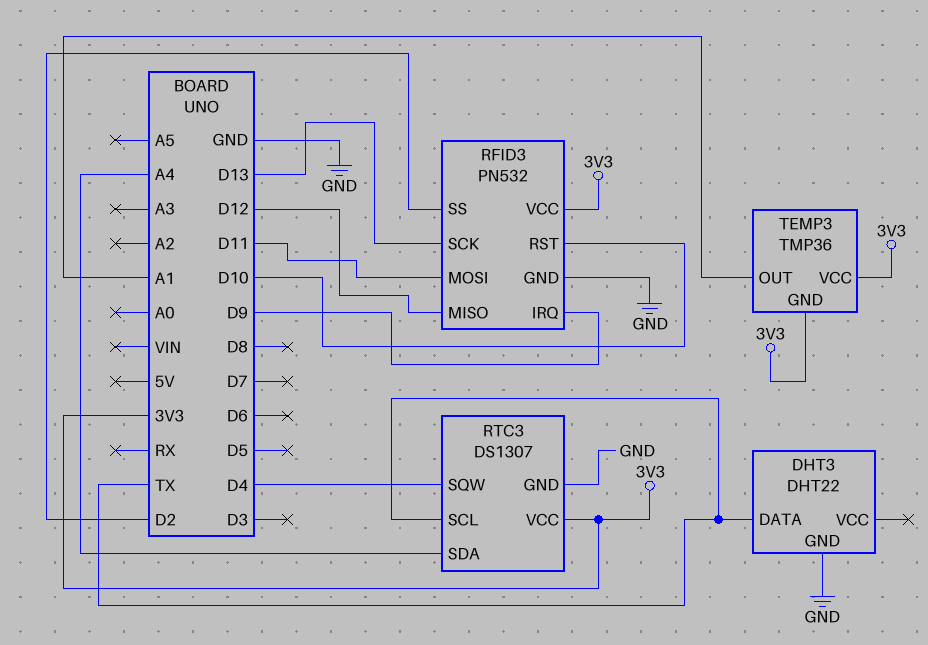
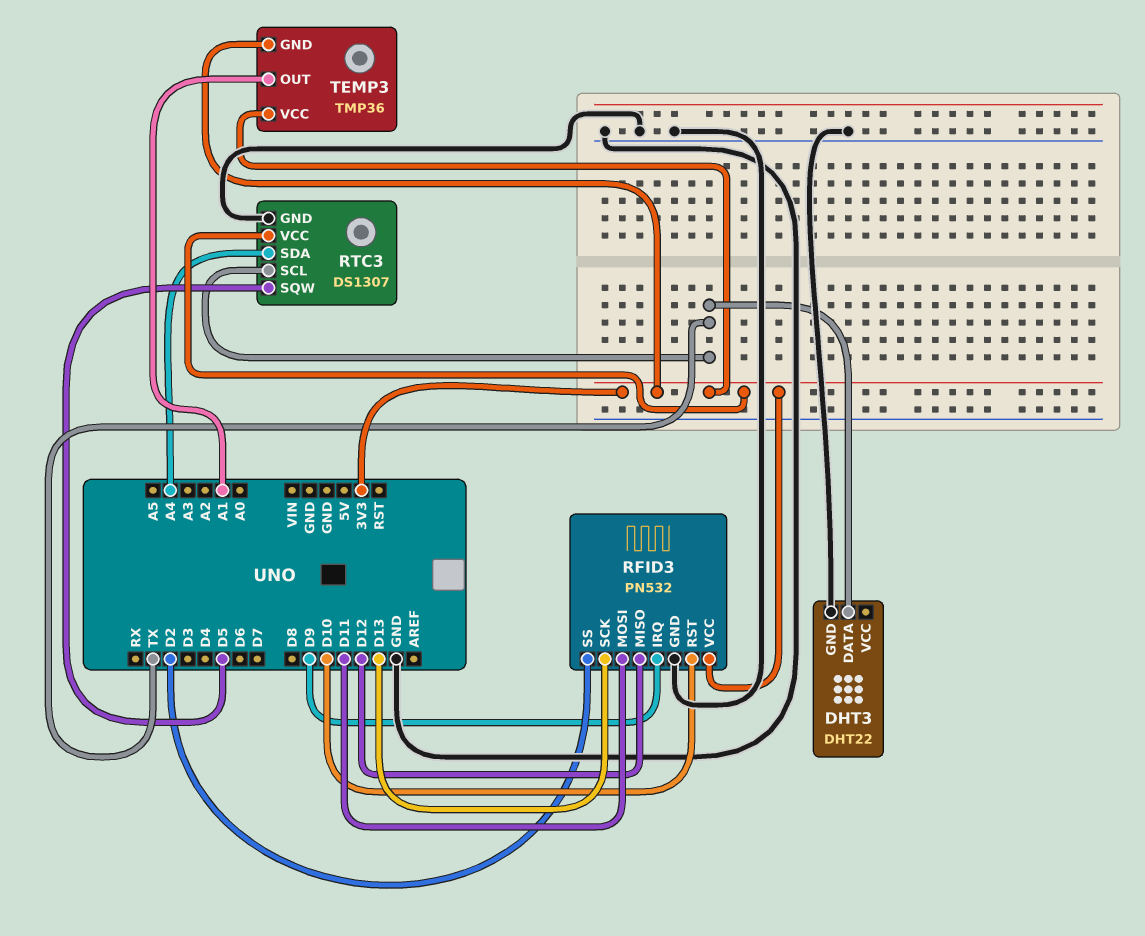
RTC3 pin SQW: D4 -> D5

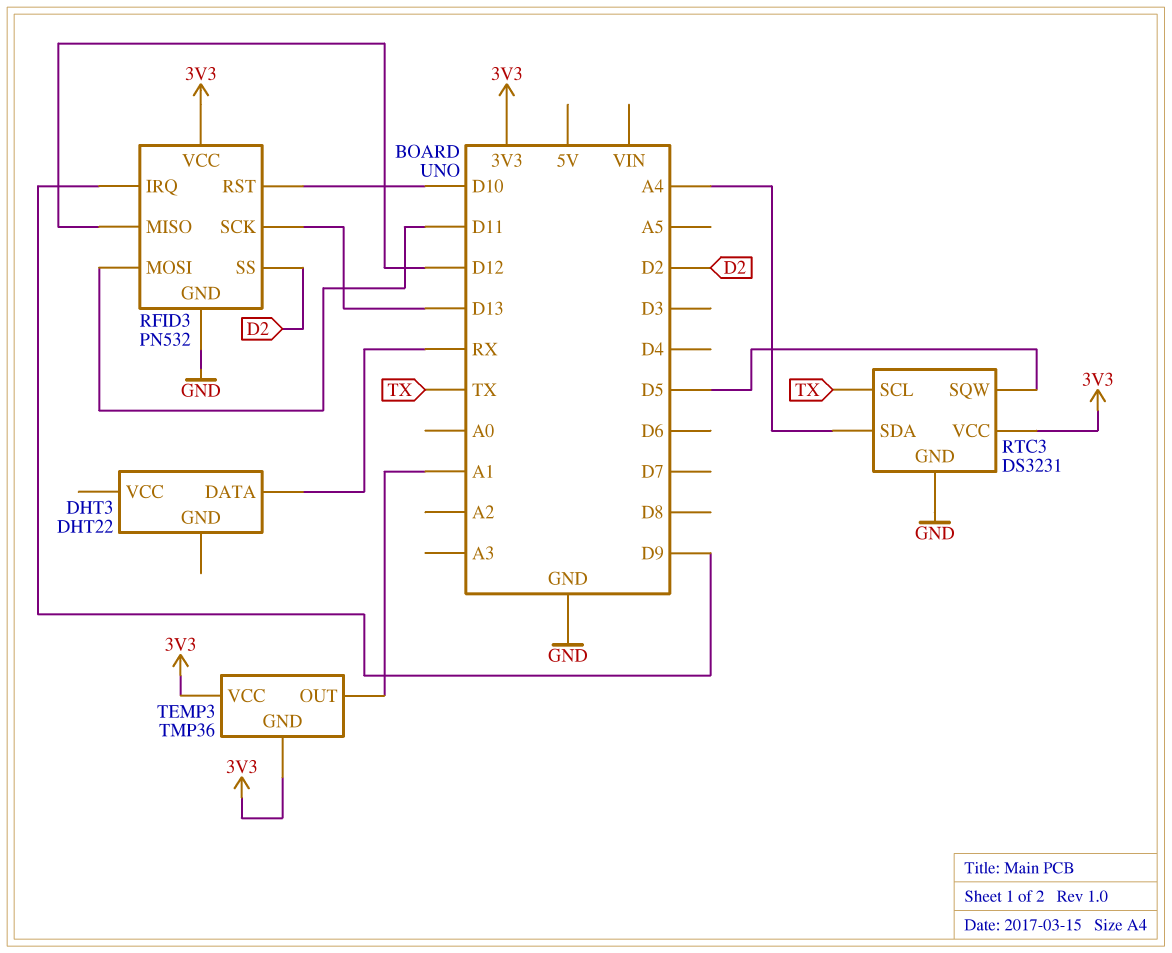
DHT3 pin DATA: TX -> RX
DHT3 pin GND: GND -> none
RTC3: DS1307 -> DS3231

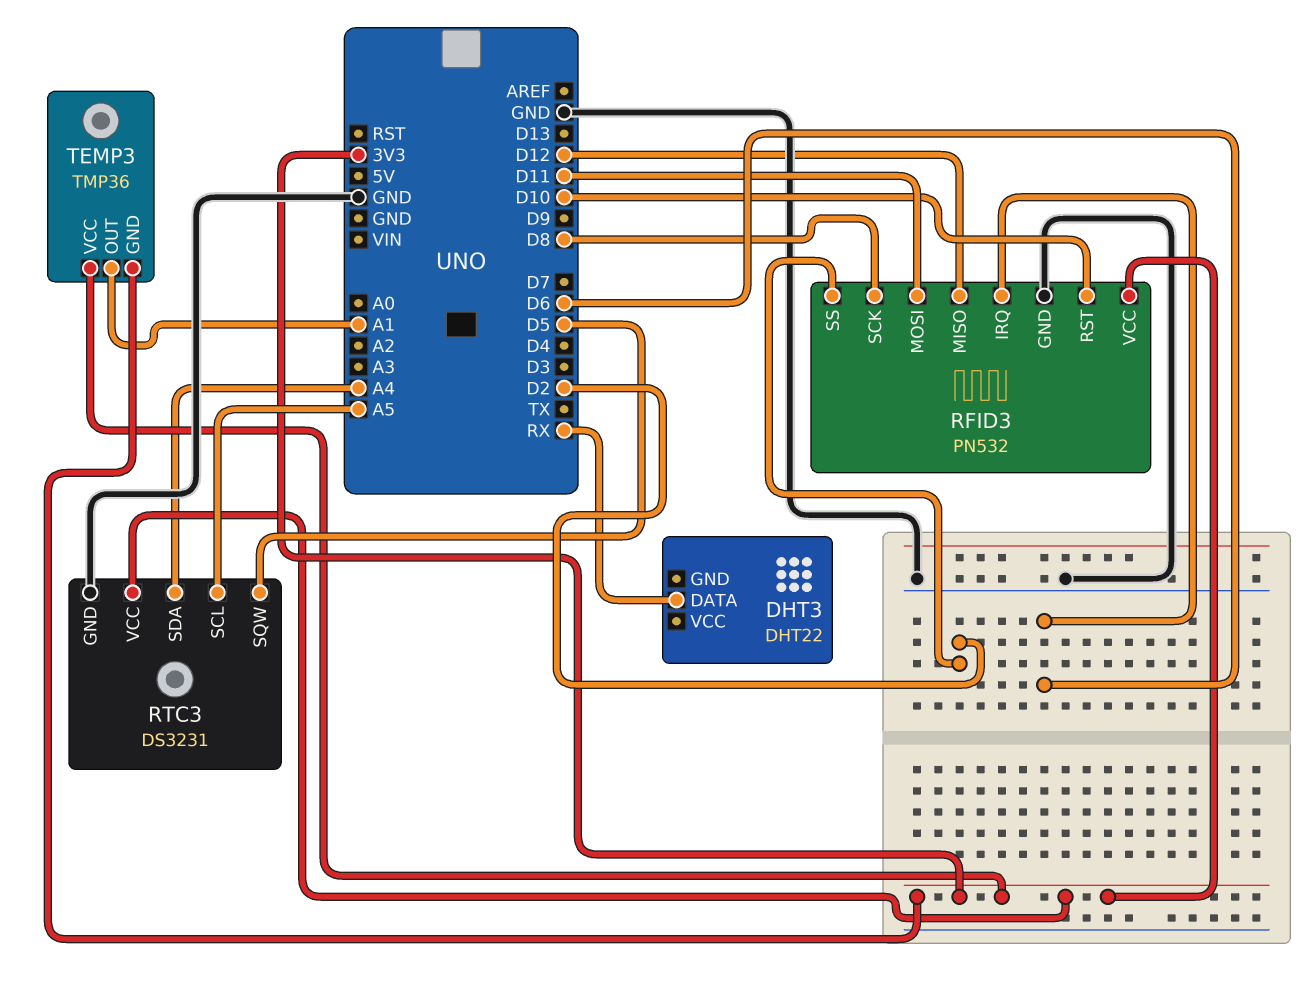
RFID3 pin IRQ: D9 -> D6
RFID3 pin SCK: D13 -> D8
RTC3 pin SCL: TX -> A5

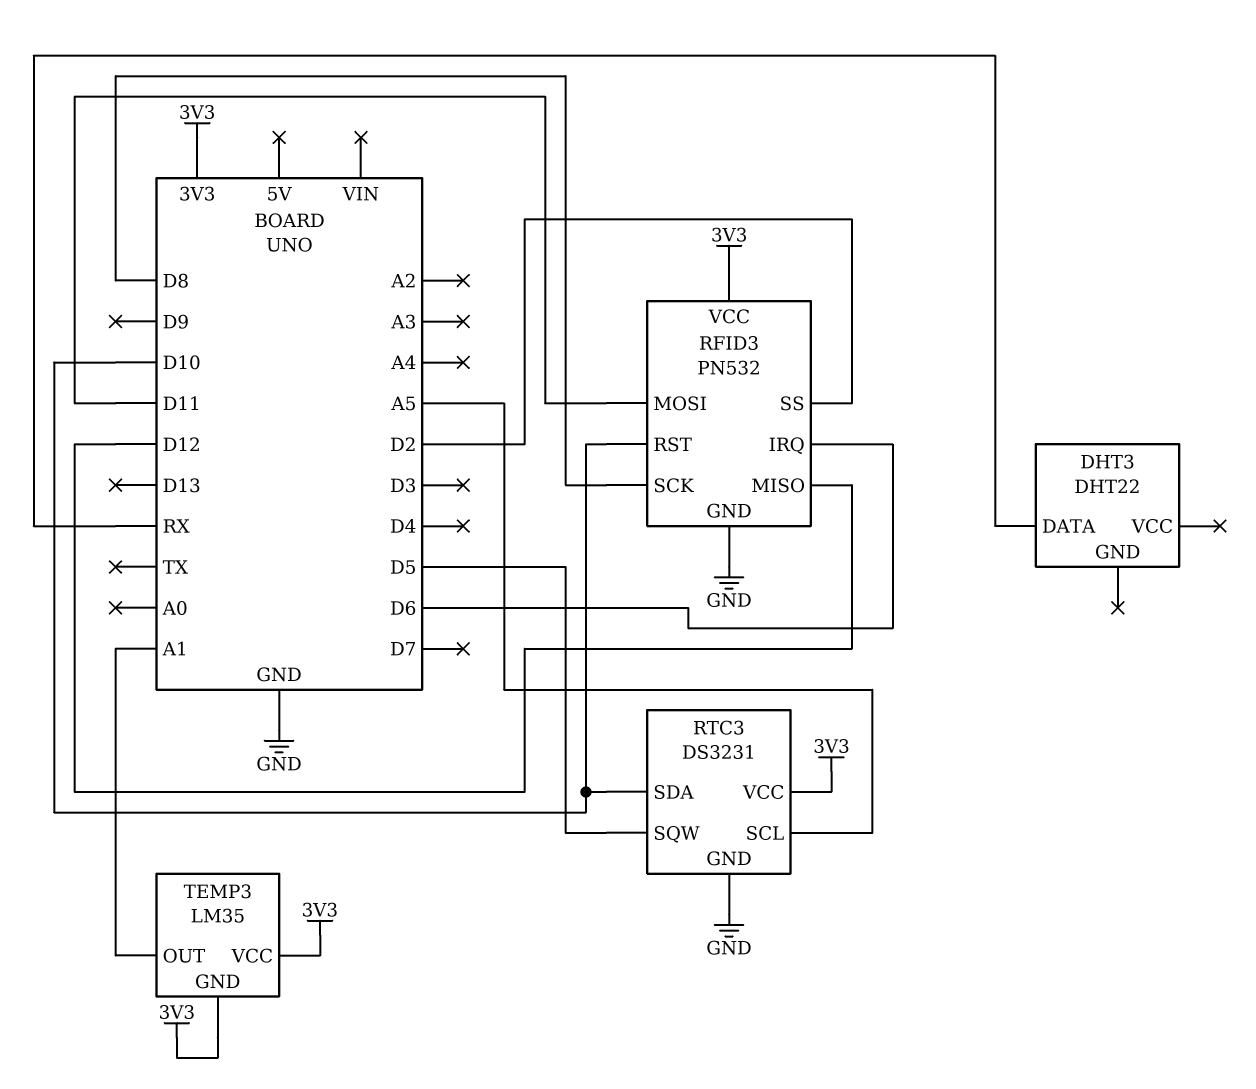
RTC3 pin SDA: A4 -> D10
TEMP3: TMP36 -> LM35

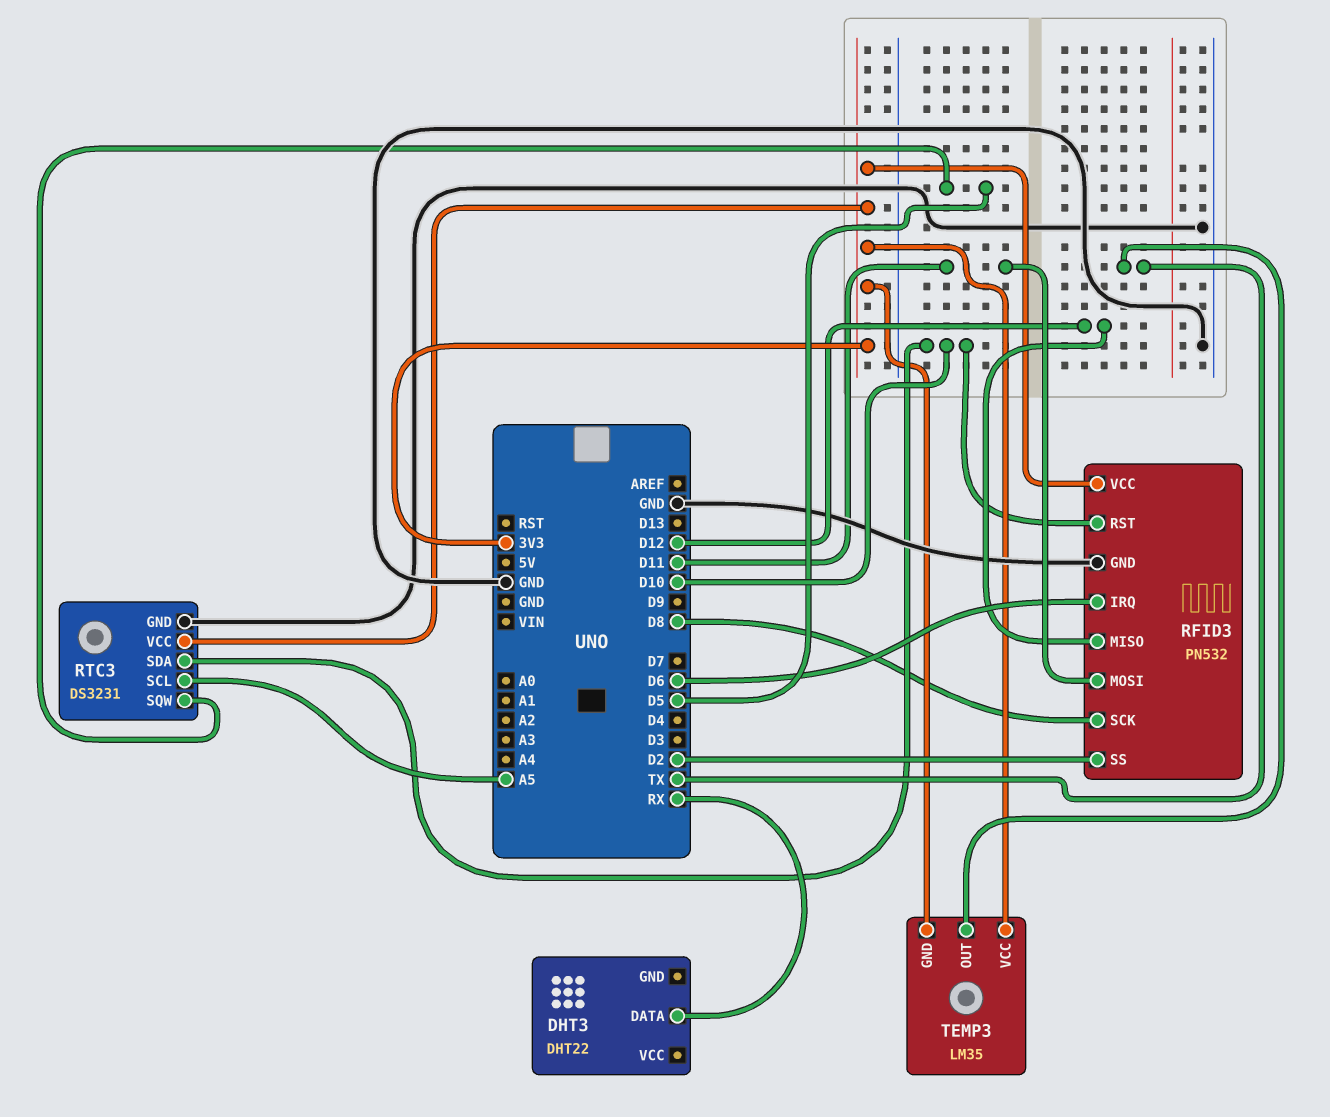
TEMP3 pin OUT: A1 -> TX

